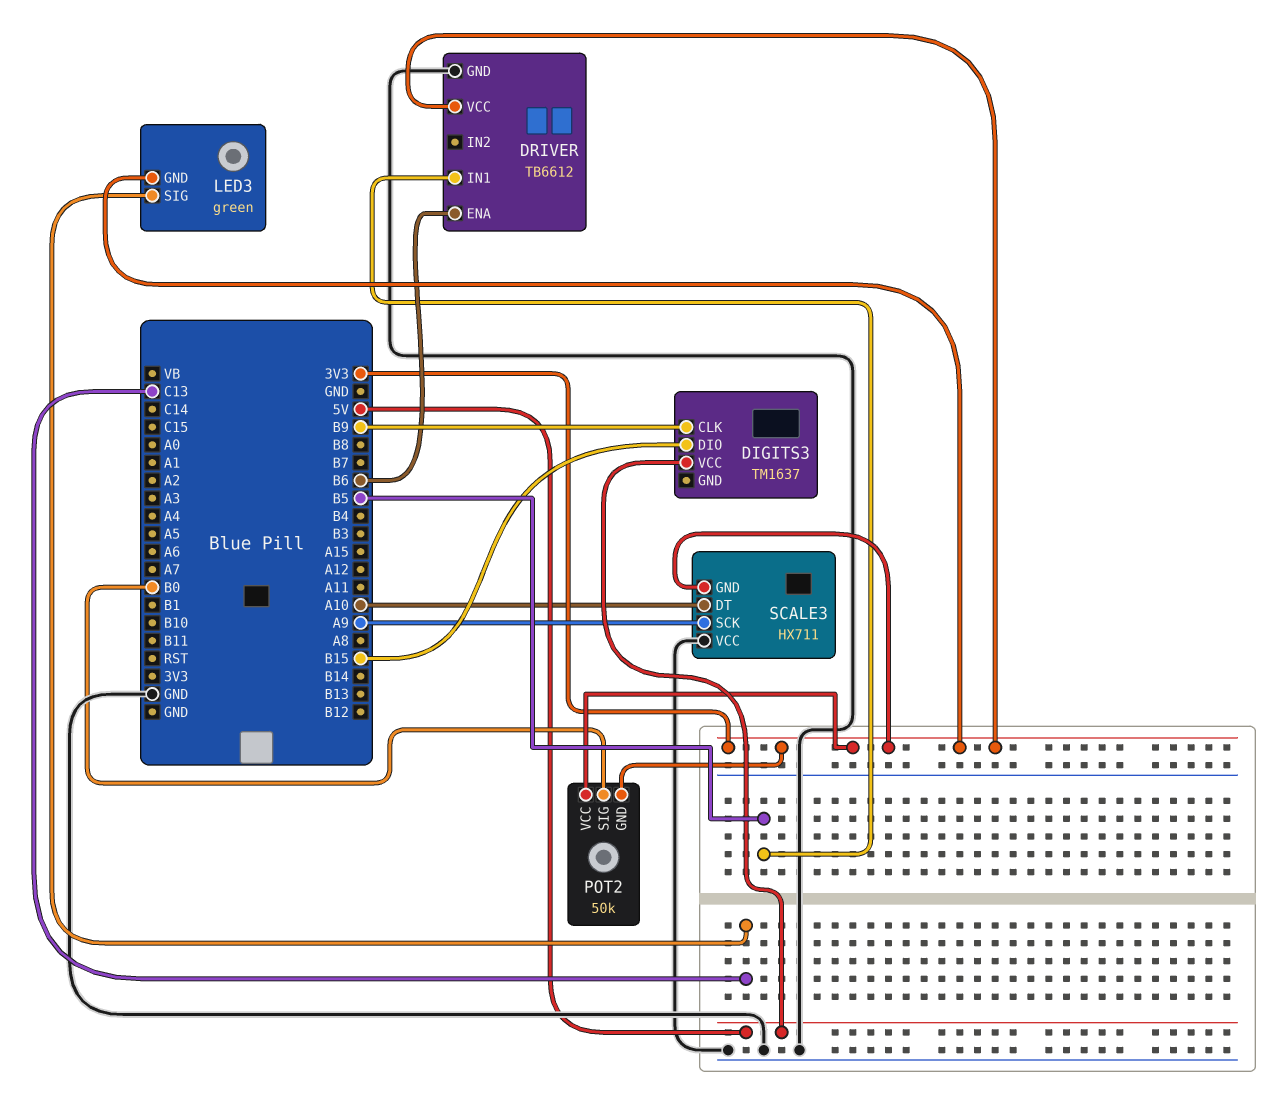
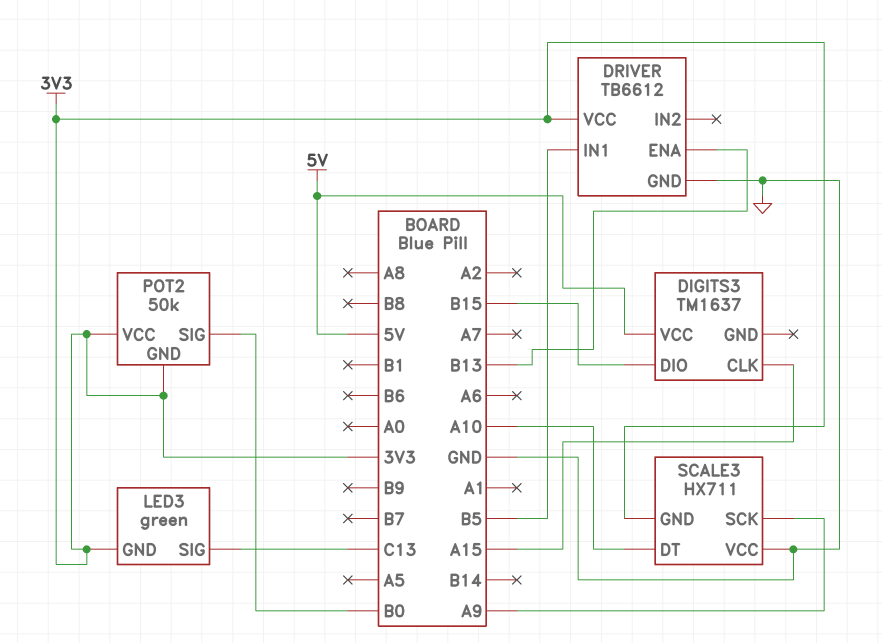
DIGITS3 pin CLK: B9 -> A15
DRIVER pin ENA: B6 -> B13

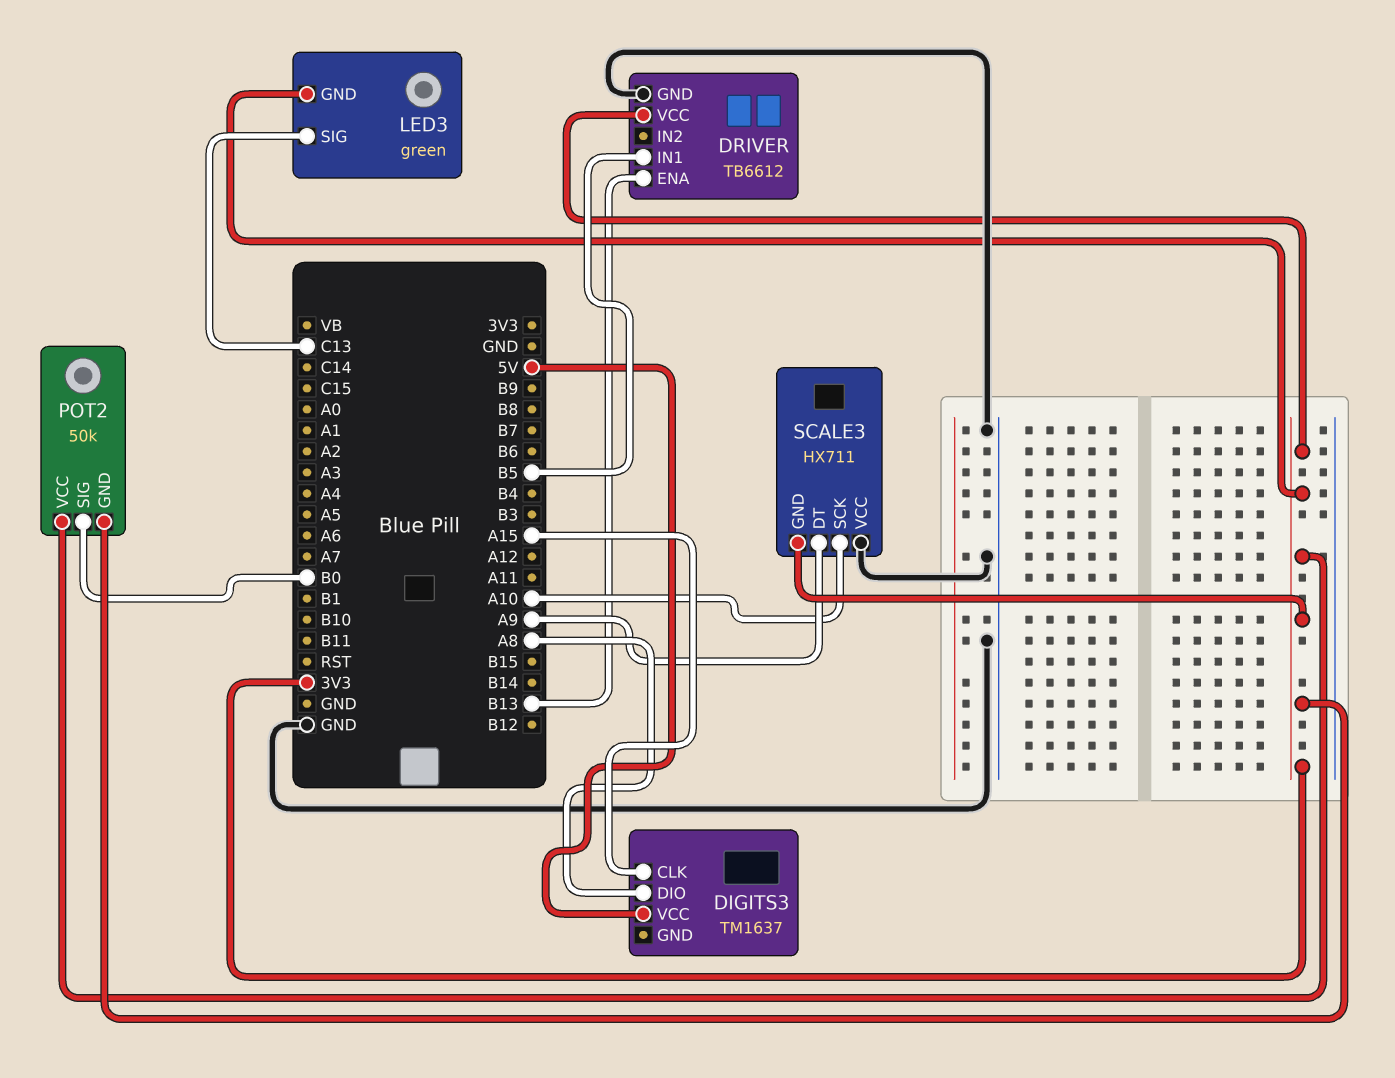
DIGITS3 pin DIO: B15 -> A8
SCALE3 pin DT: A10 -> A9
SCALE3 pin SCK: A9 -> A10

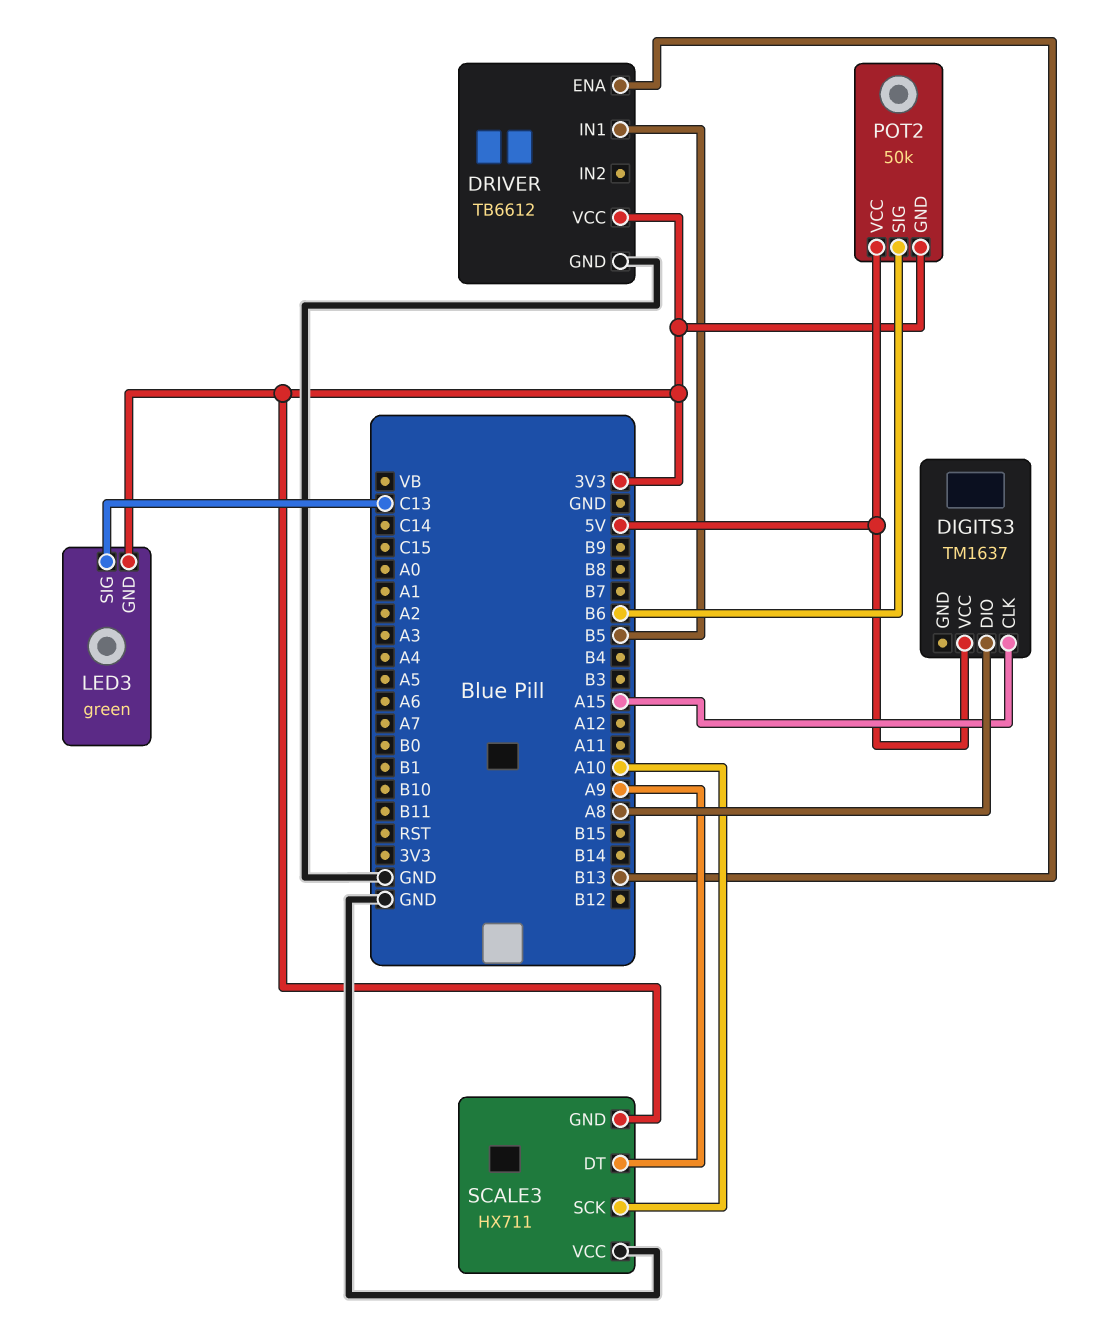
POT2 pin SIG: B0 -> B6
POT2 pin VCC: 3V3 -> 5V

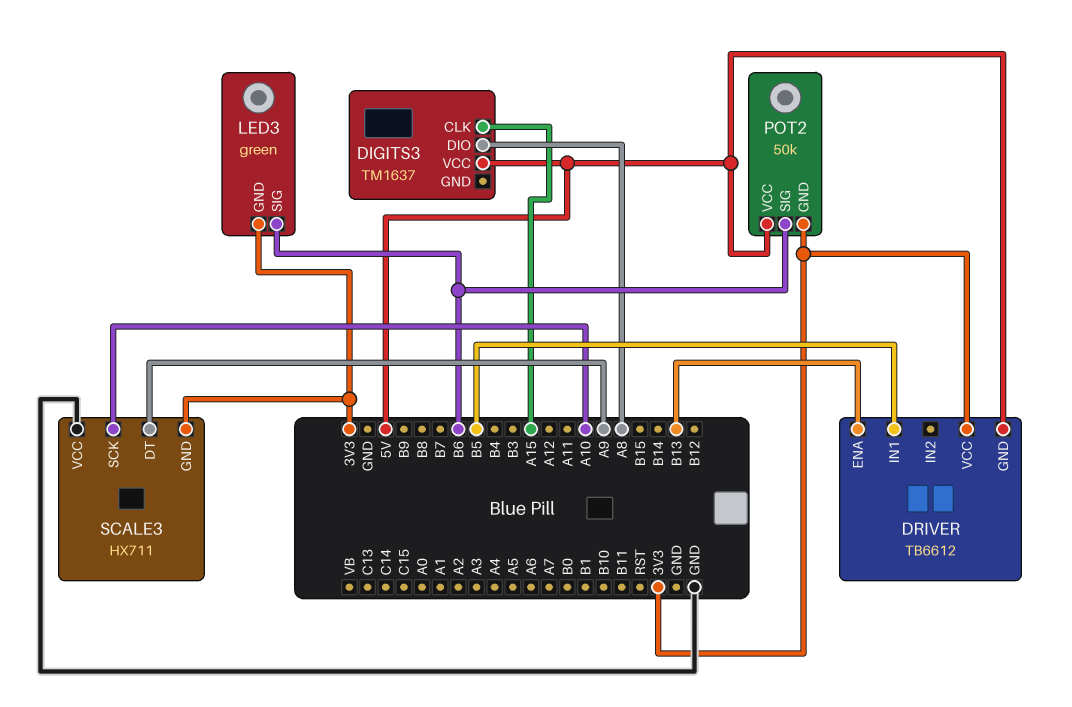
DRIVER pin GND: GND -> 5V
LED3 pin SIG: C13 -> B6

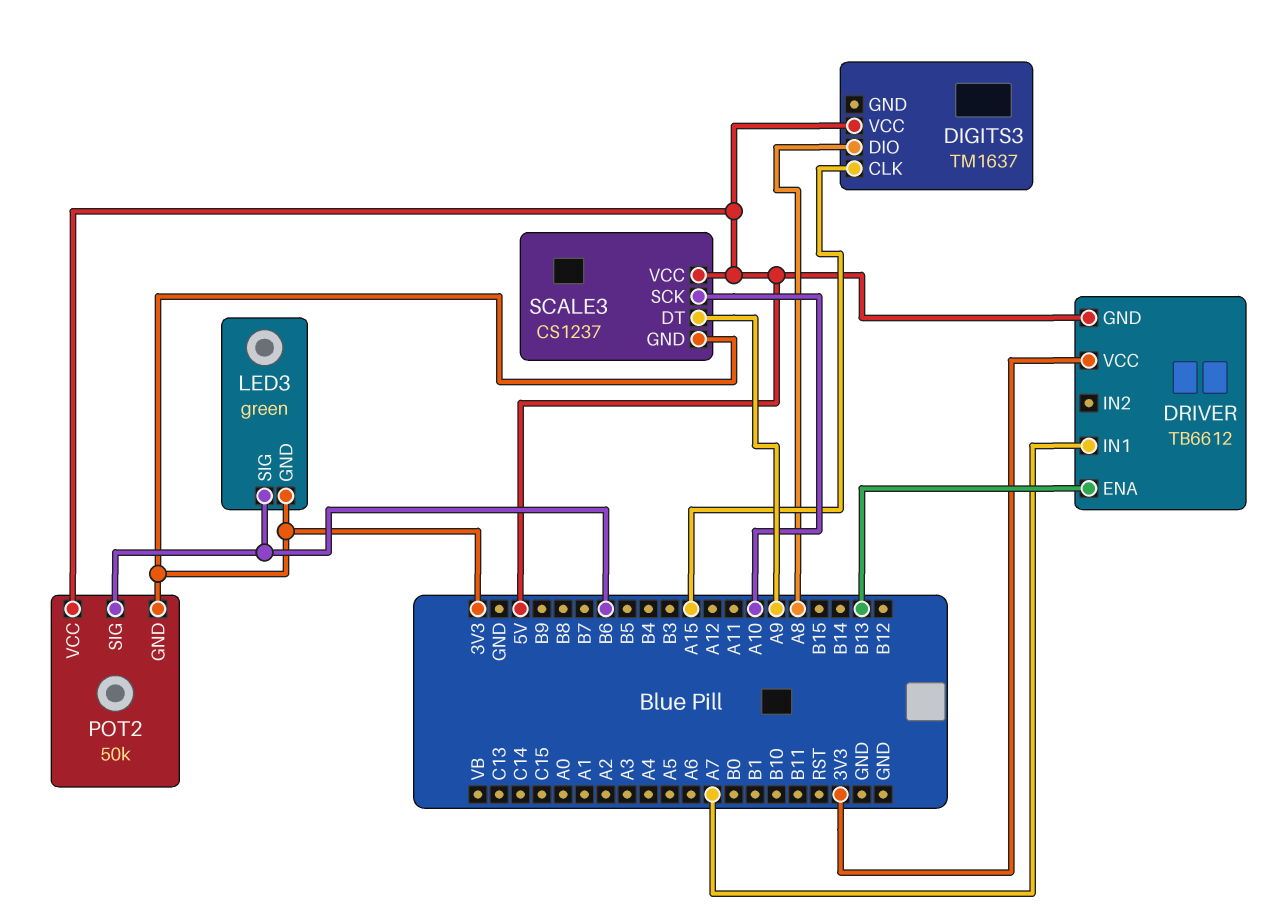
DRIVER pin IN1: B5 -> A7
SCALE3: HX711 -> CS1237
SCALE3 pin VCC: GND -> 5V

